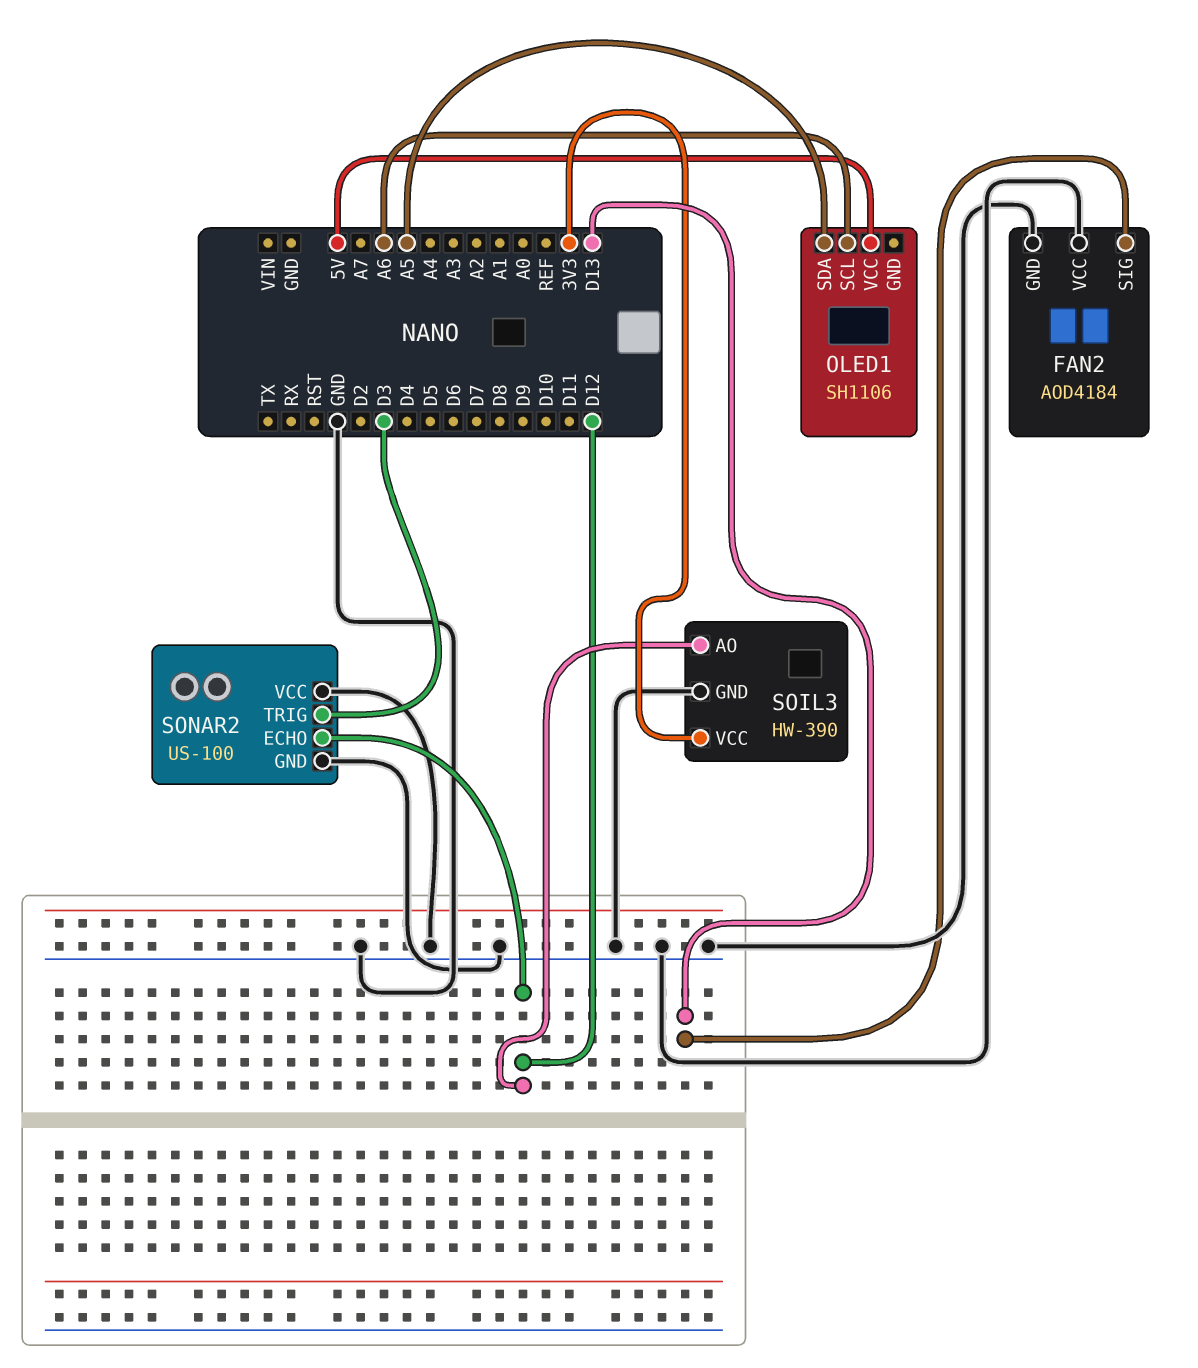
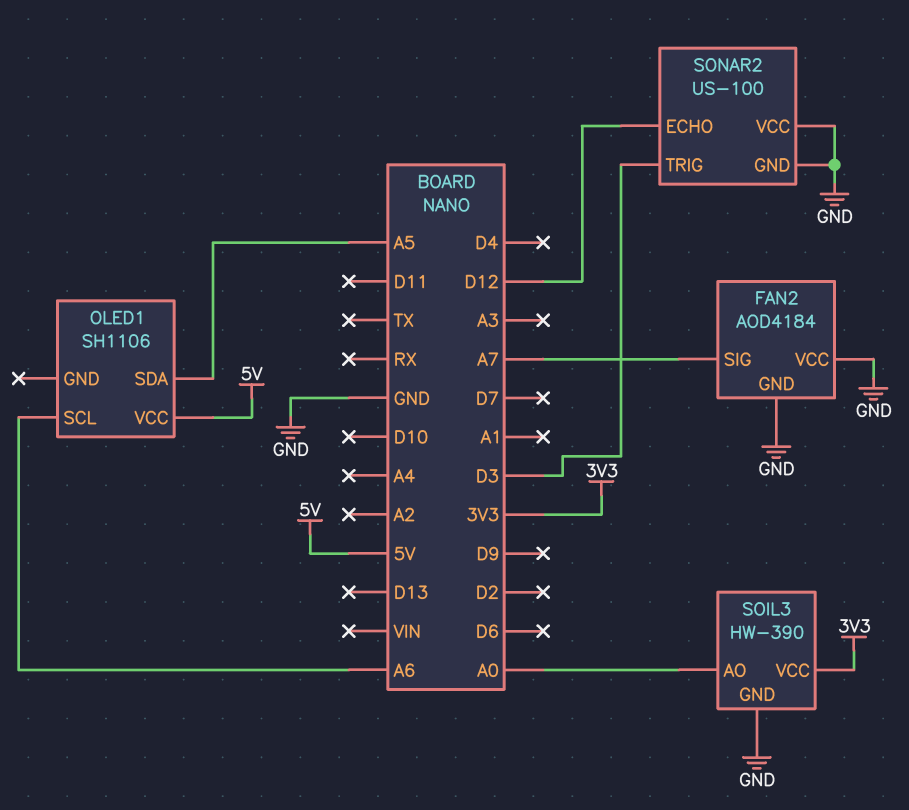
FAN2 pin SIG: D13 -> A7
SOIL3 pin AO: D12 -> A0

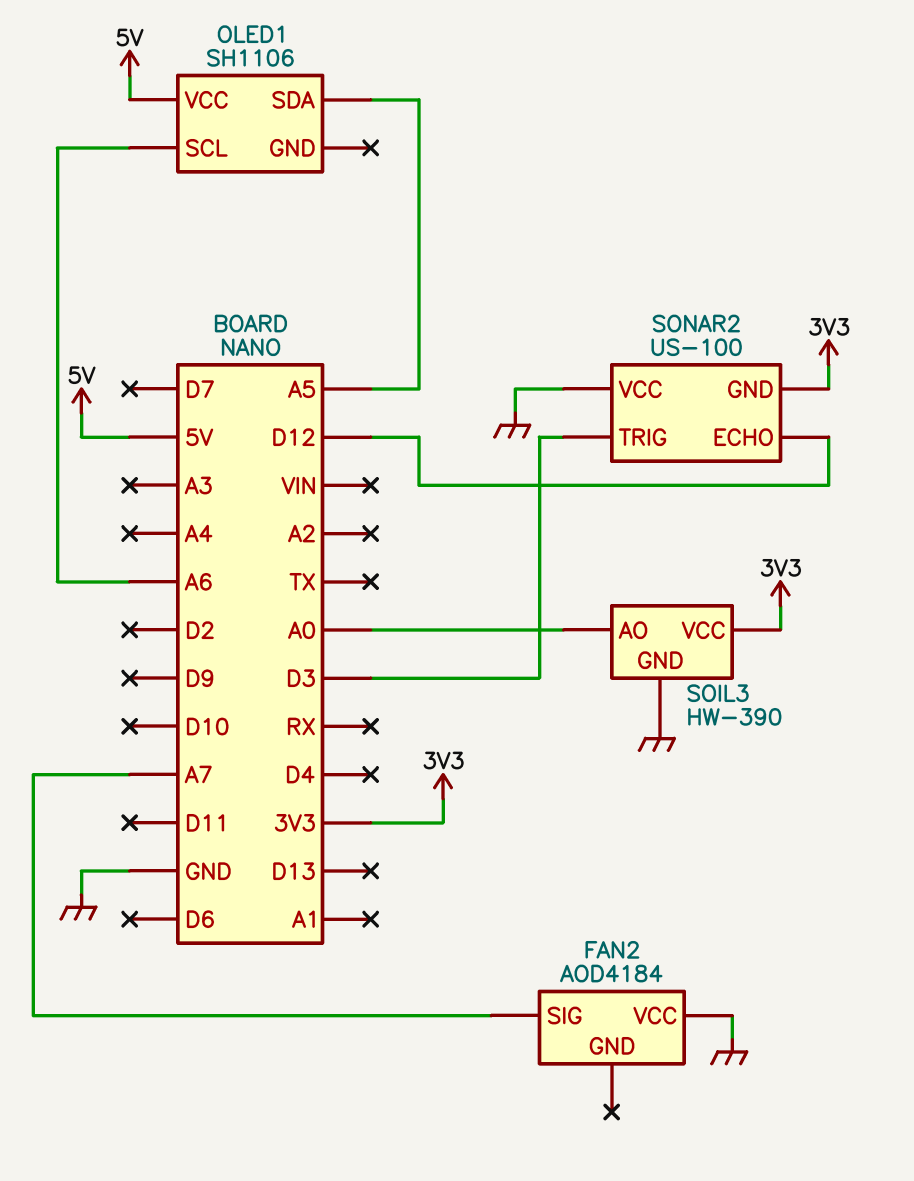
FAN2 pin GND: GND -> none
SONAR2 pin GND: GND -> 3V3

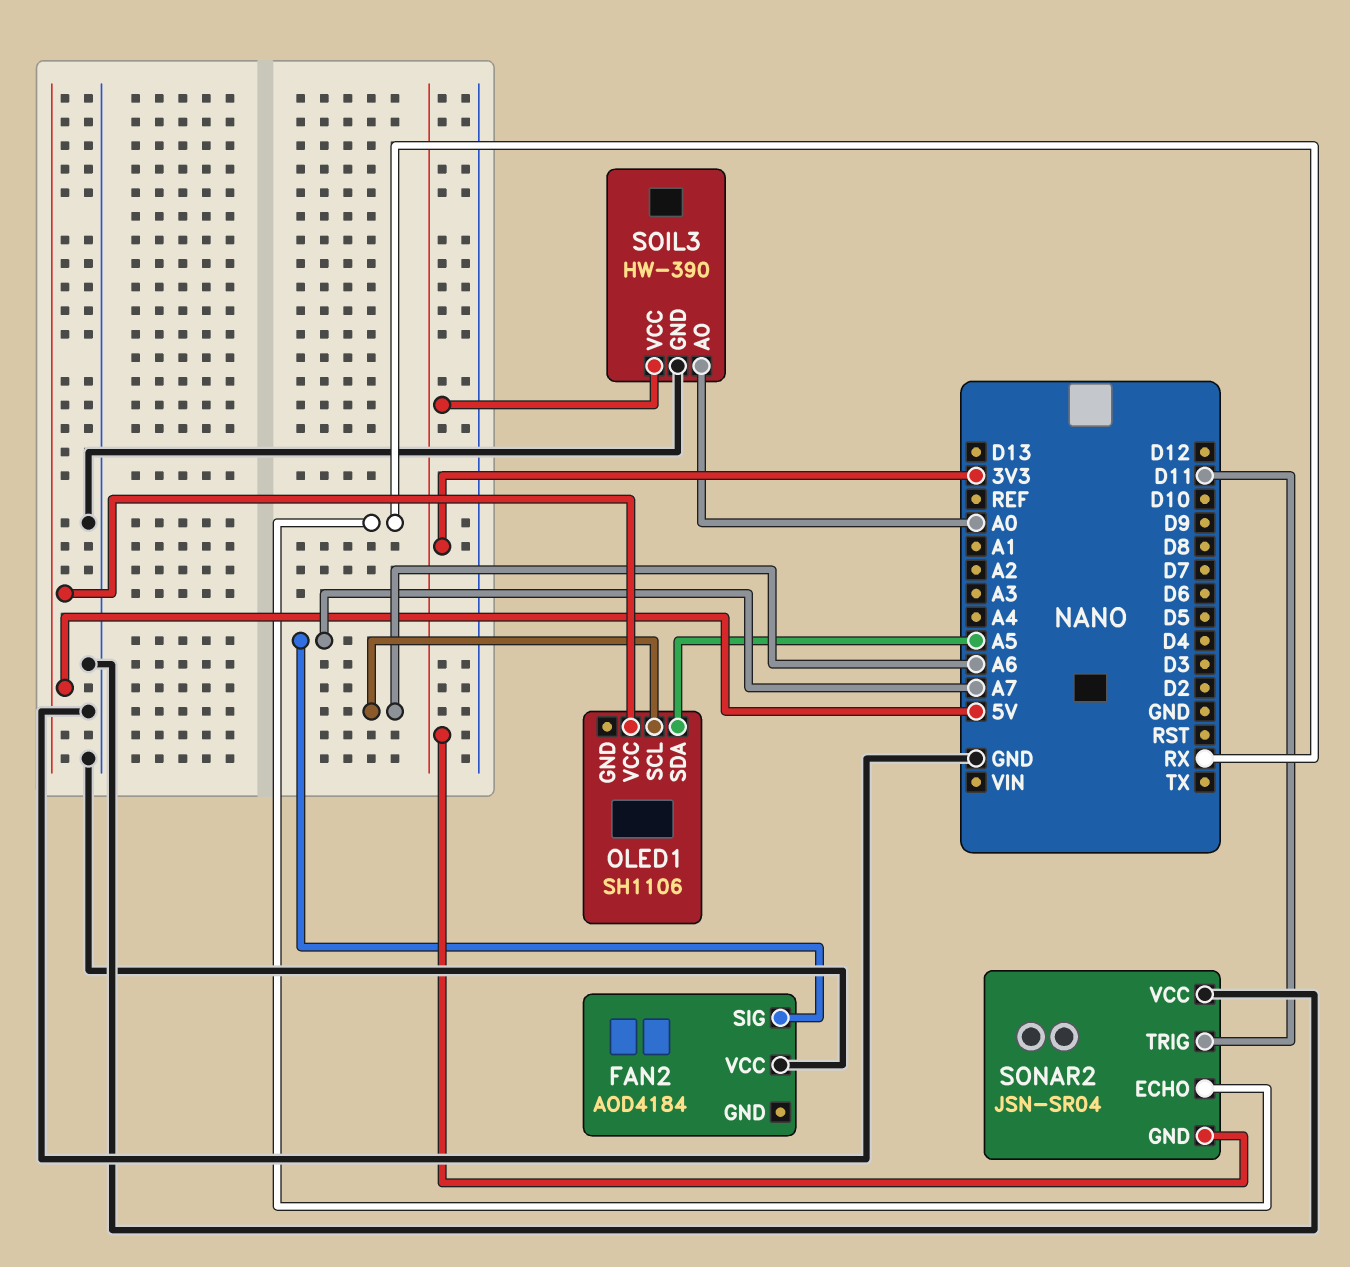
SONAR2: US-100 -> JSN-SR04
SONAR2 pin ECHO: D12 -> RX
SONAR2 pin TRIG: D3 -> D11

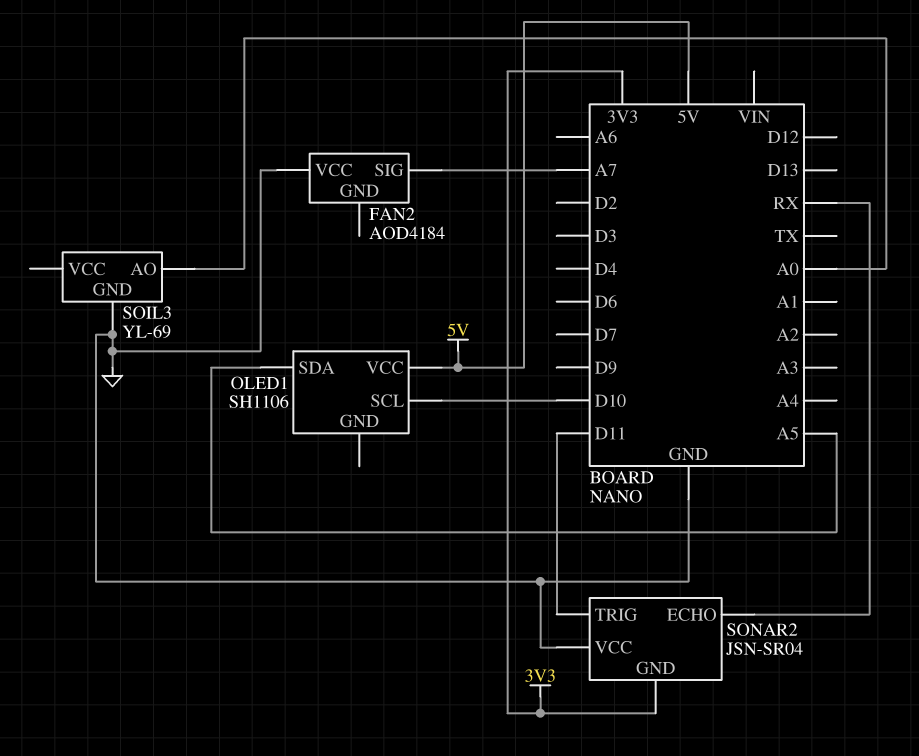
OLED1 pin SCL: A6 -> D10
SOIL3: HW-390 -> YL-69
SOIL3 pin VCC: 3V3 -> none

